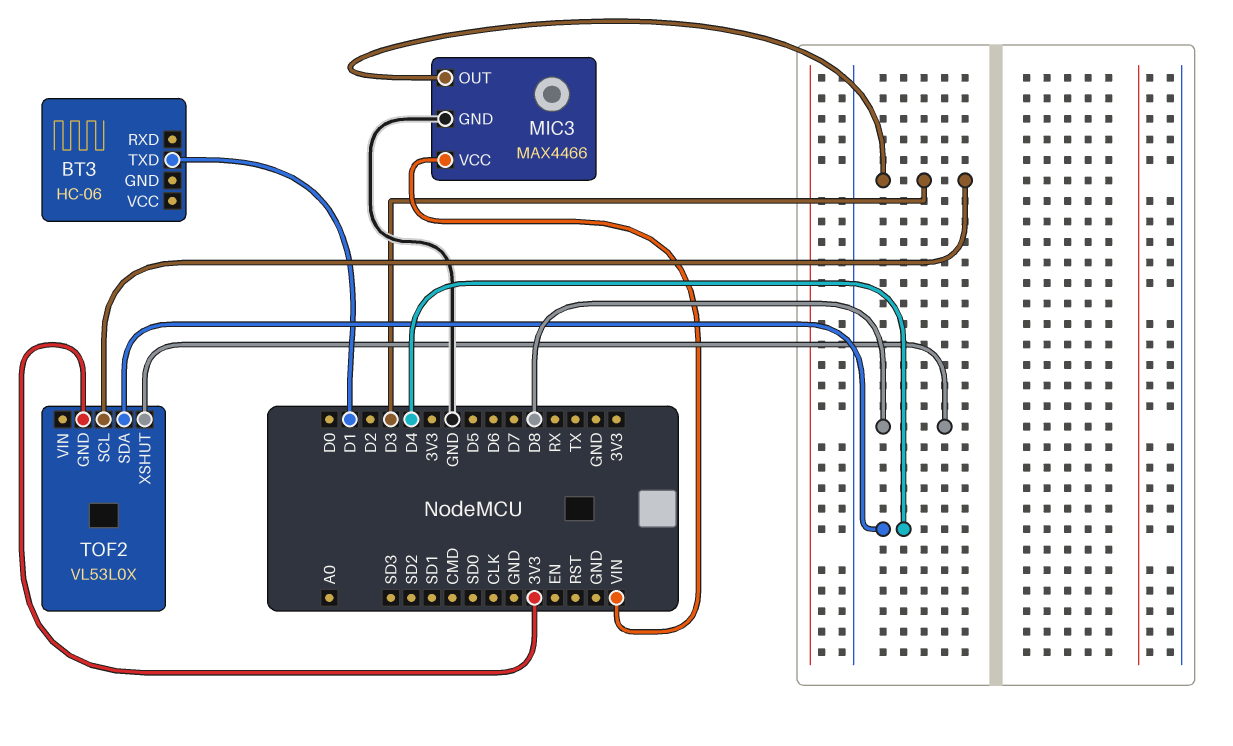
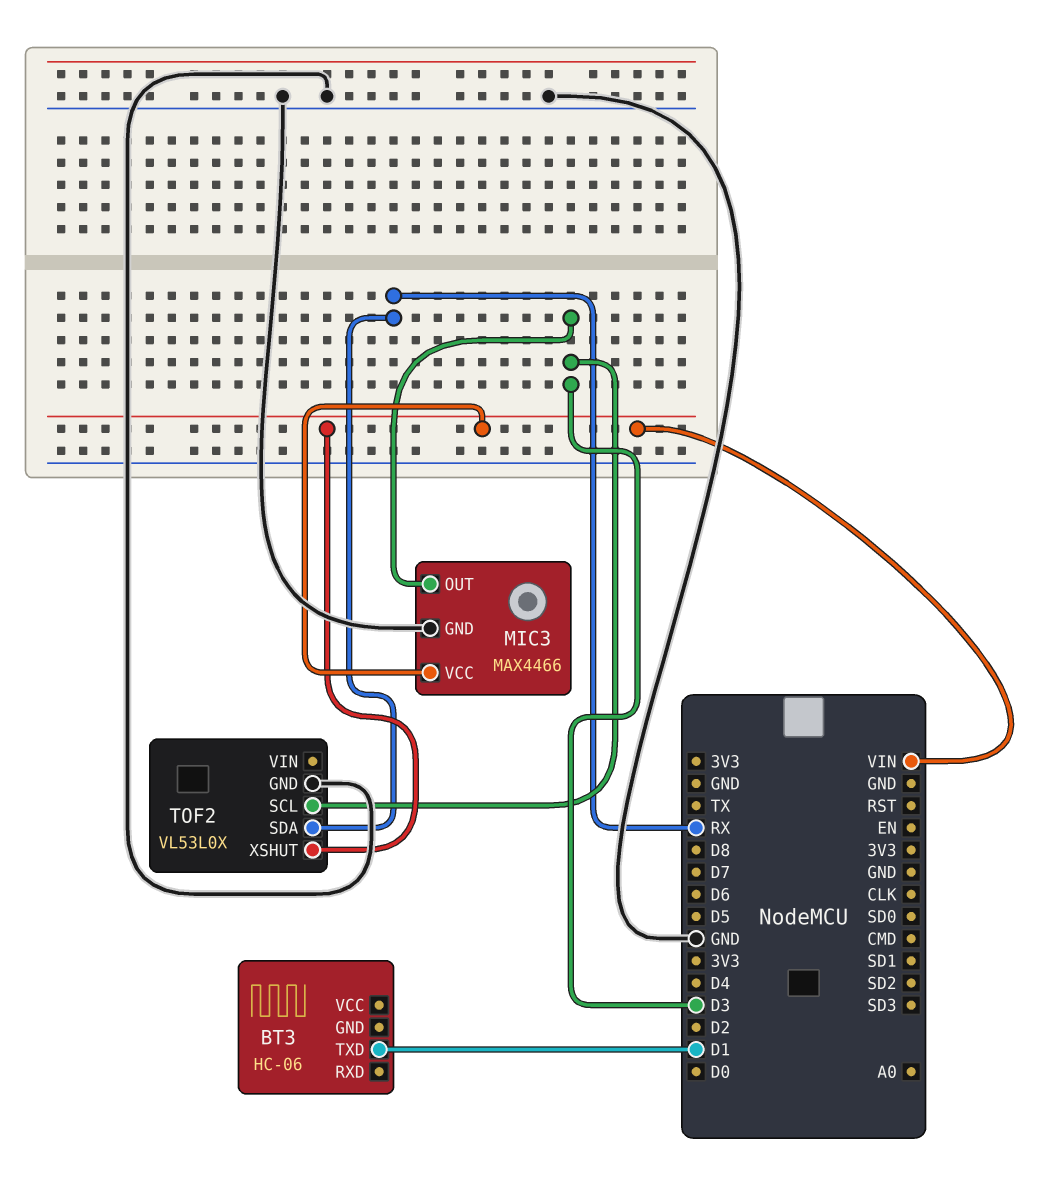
TOF2 pin GND: 3V3 -> GND
TOF2 pin SDA: D4 -> RX
TOF2 pin XSHUT: D8 -> VIN

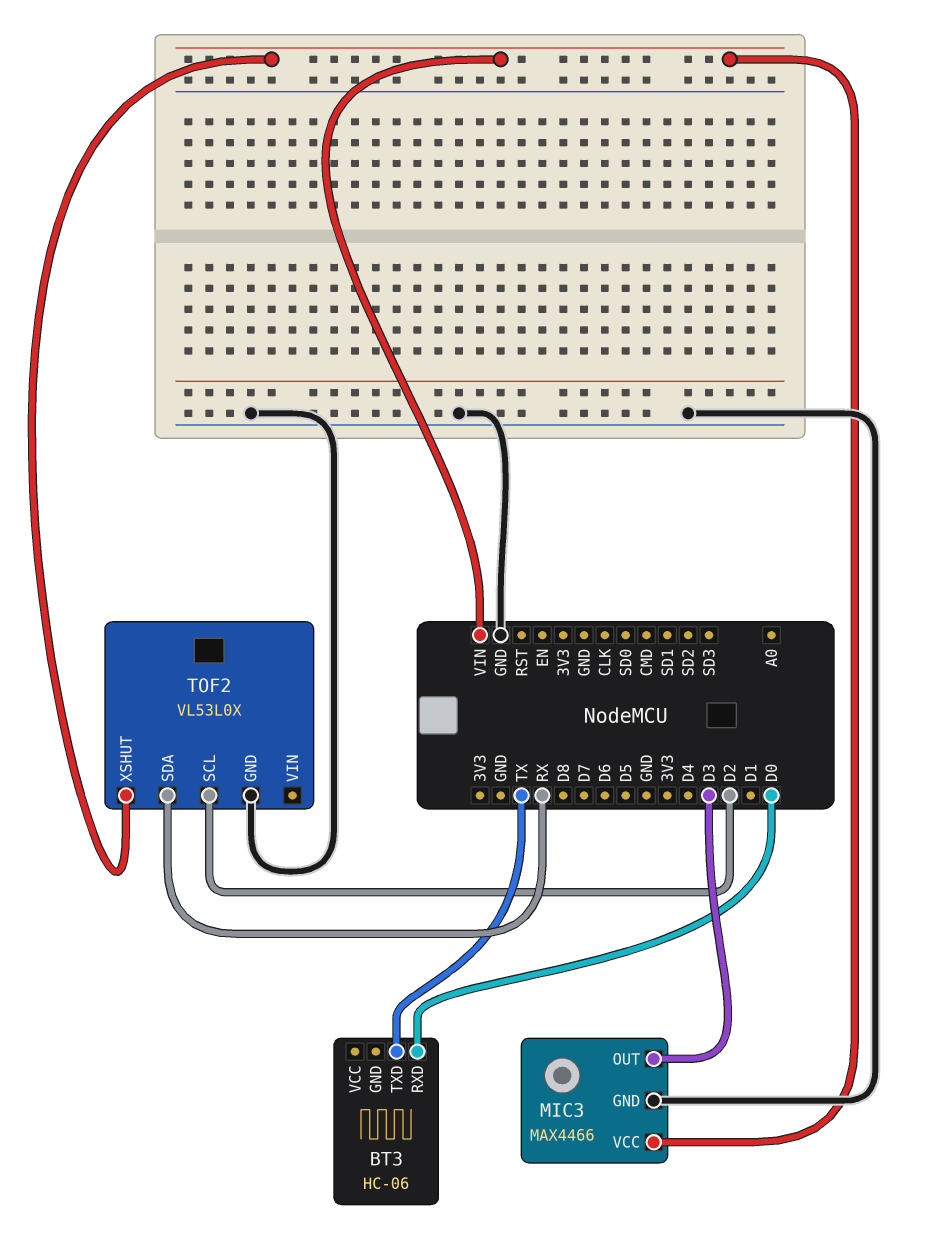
BT3 pin RXD: none -> D0
BT3 pin TXD: D1 -> TX
TOF2 pin SCL: D3 -> D2

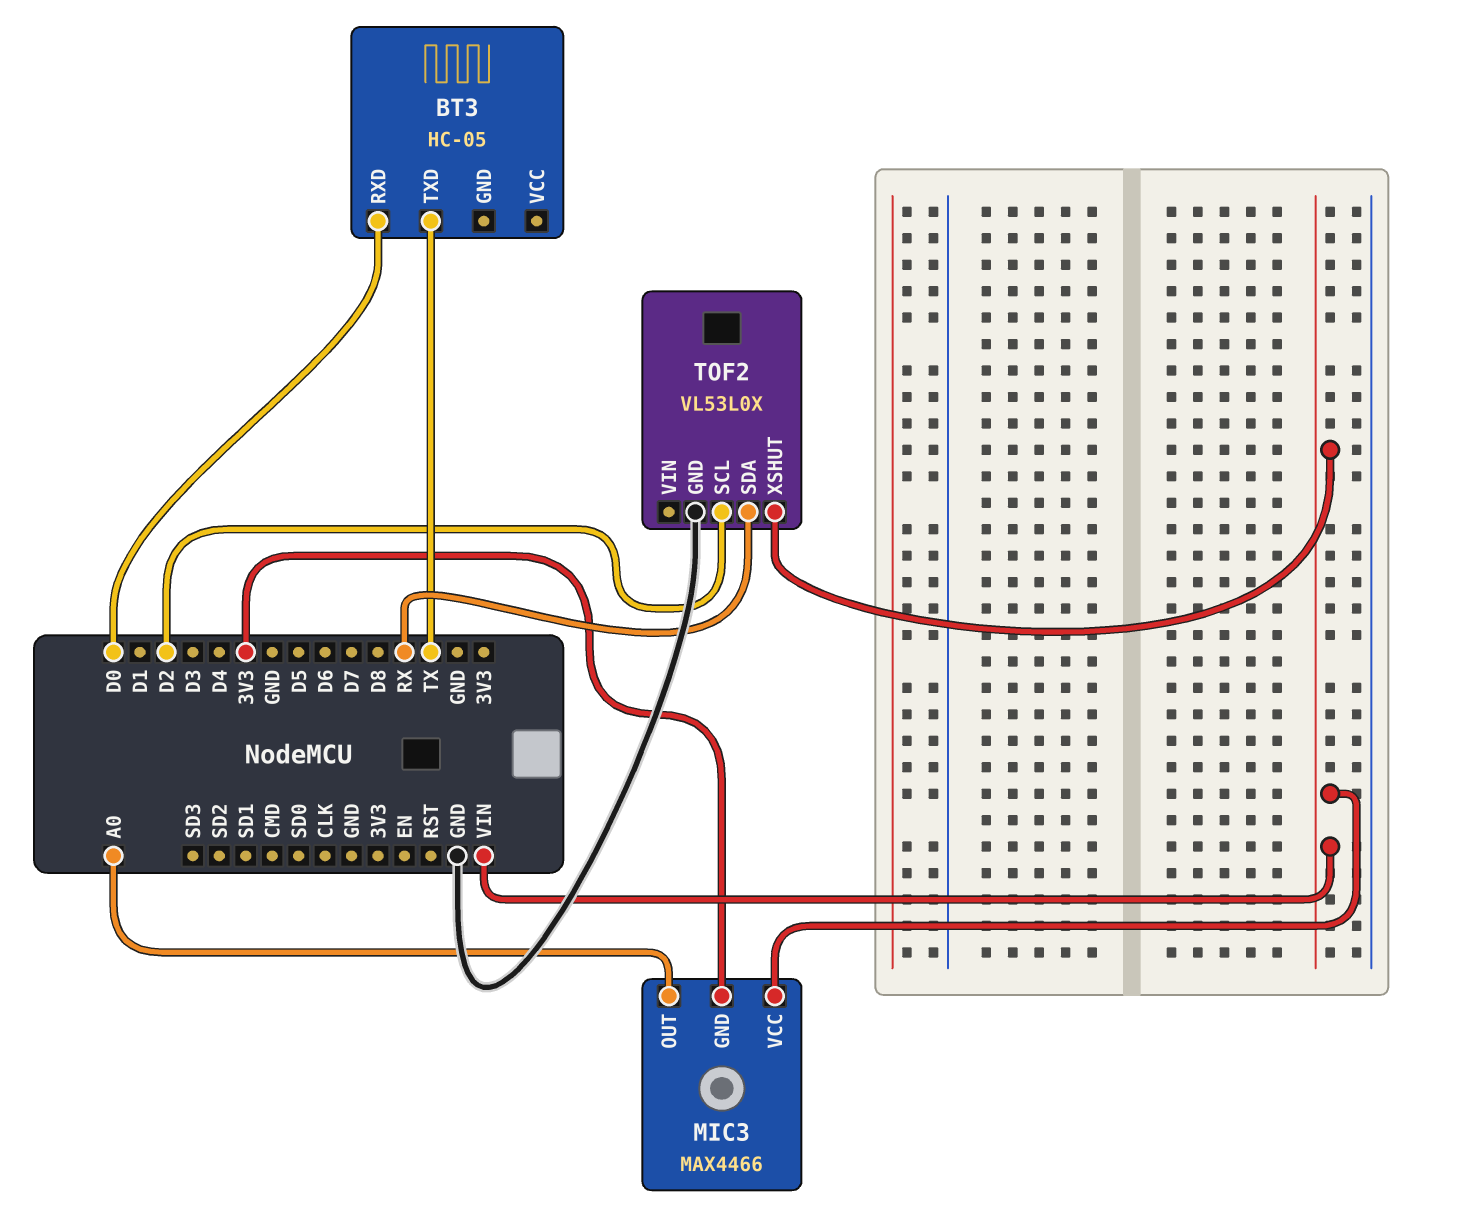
BT3: HC-06 -> HC-05
MIC3 pin GND: GND -> 3V3
MIC3 pin OUT: D3 -> A0

